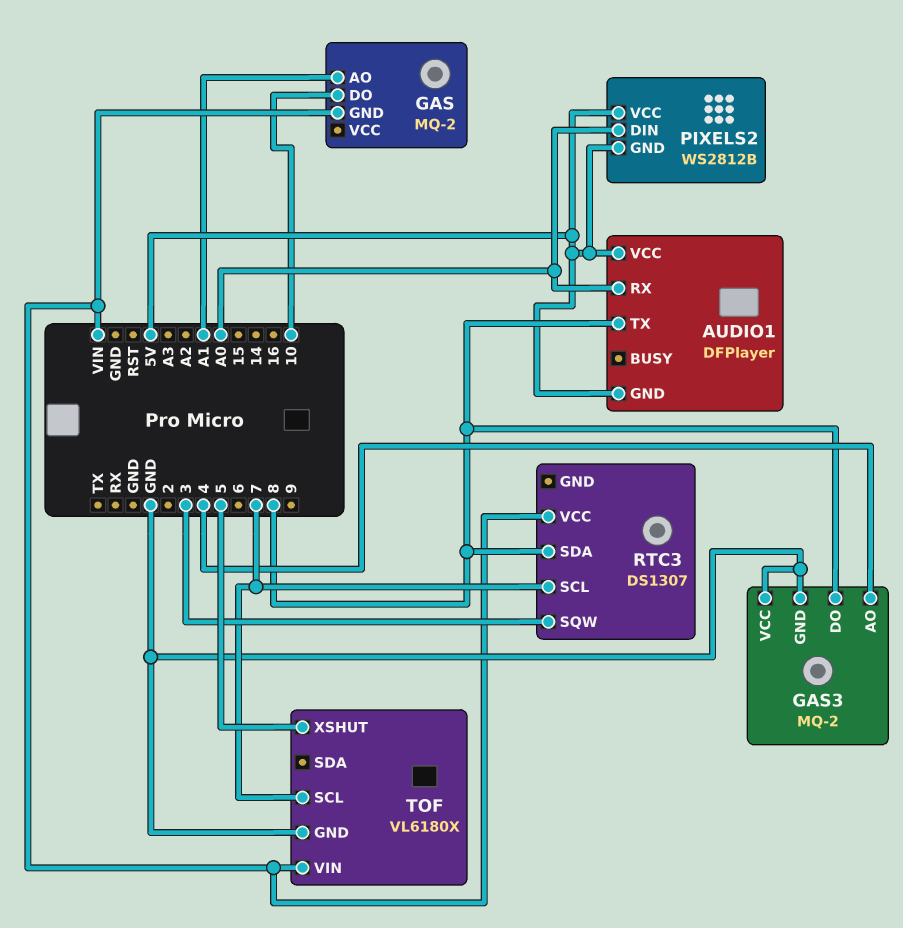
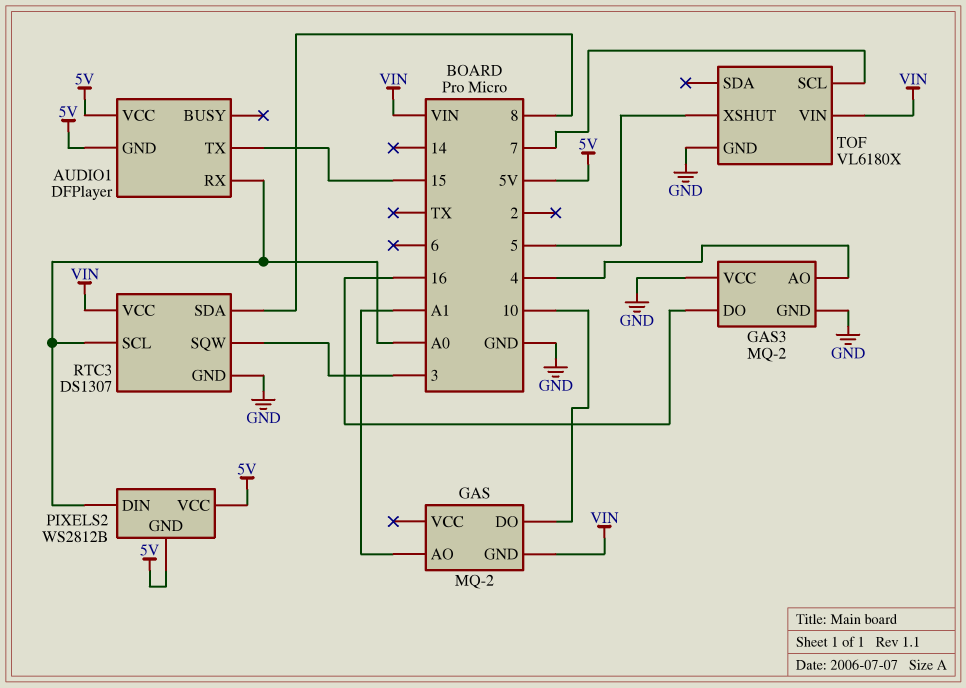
AUDIO1 pin TX: 8 -> 15
GAS3 pin DO: 8 -> 16
RTC3 pin GND: none -> GND
RTC3 pin SCL: 7 -> A0

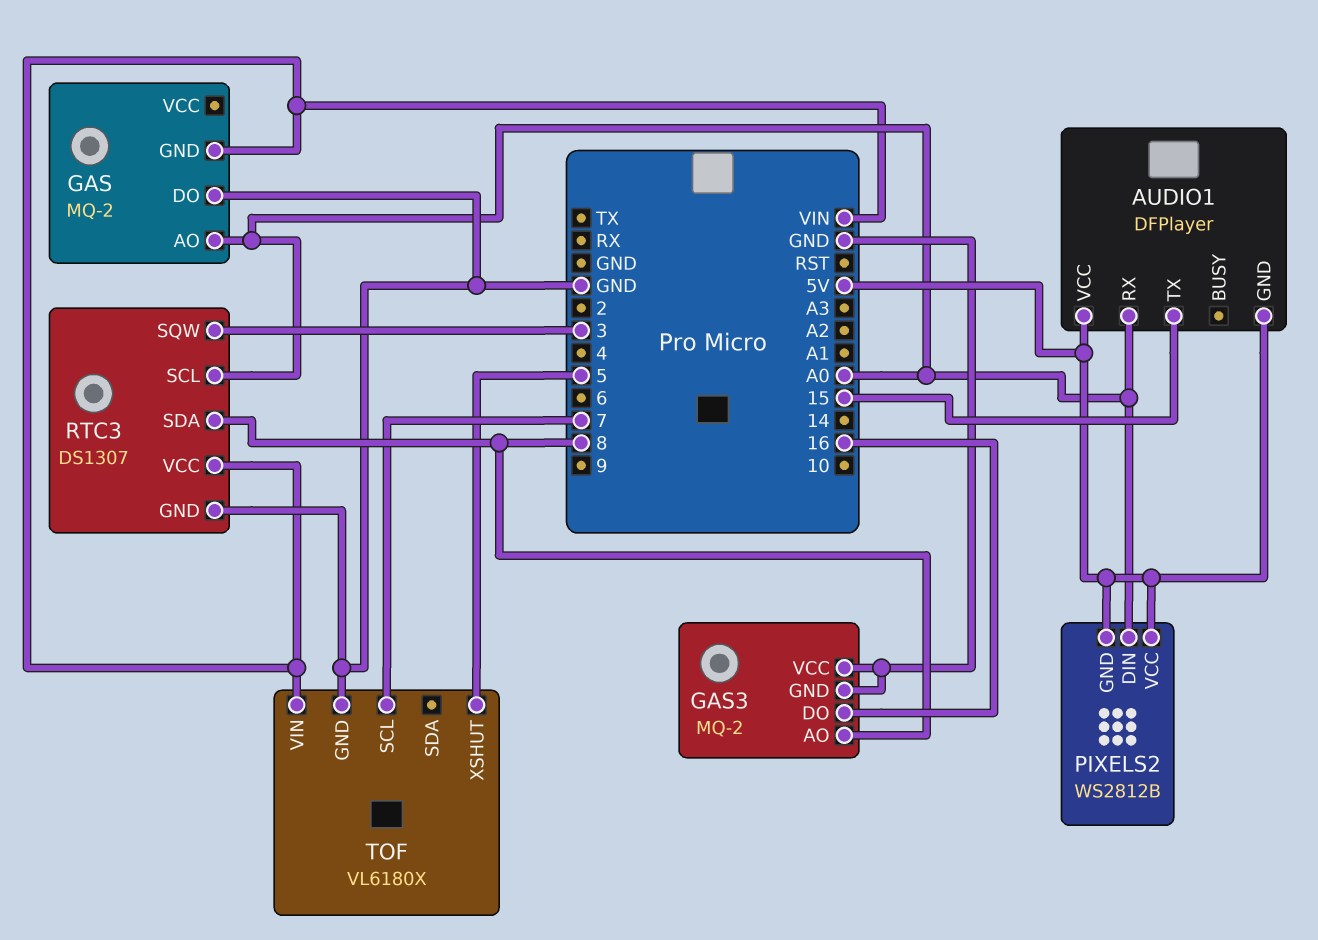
GAS pin AO: A1 -> A0
GAS pin DO: 10 -> GND
GAS3 pin AO: 4 -> 8

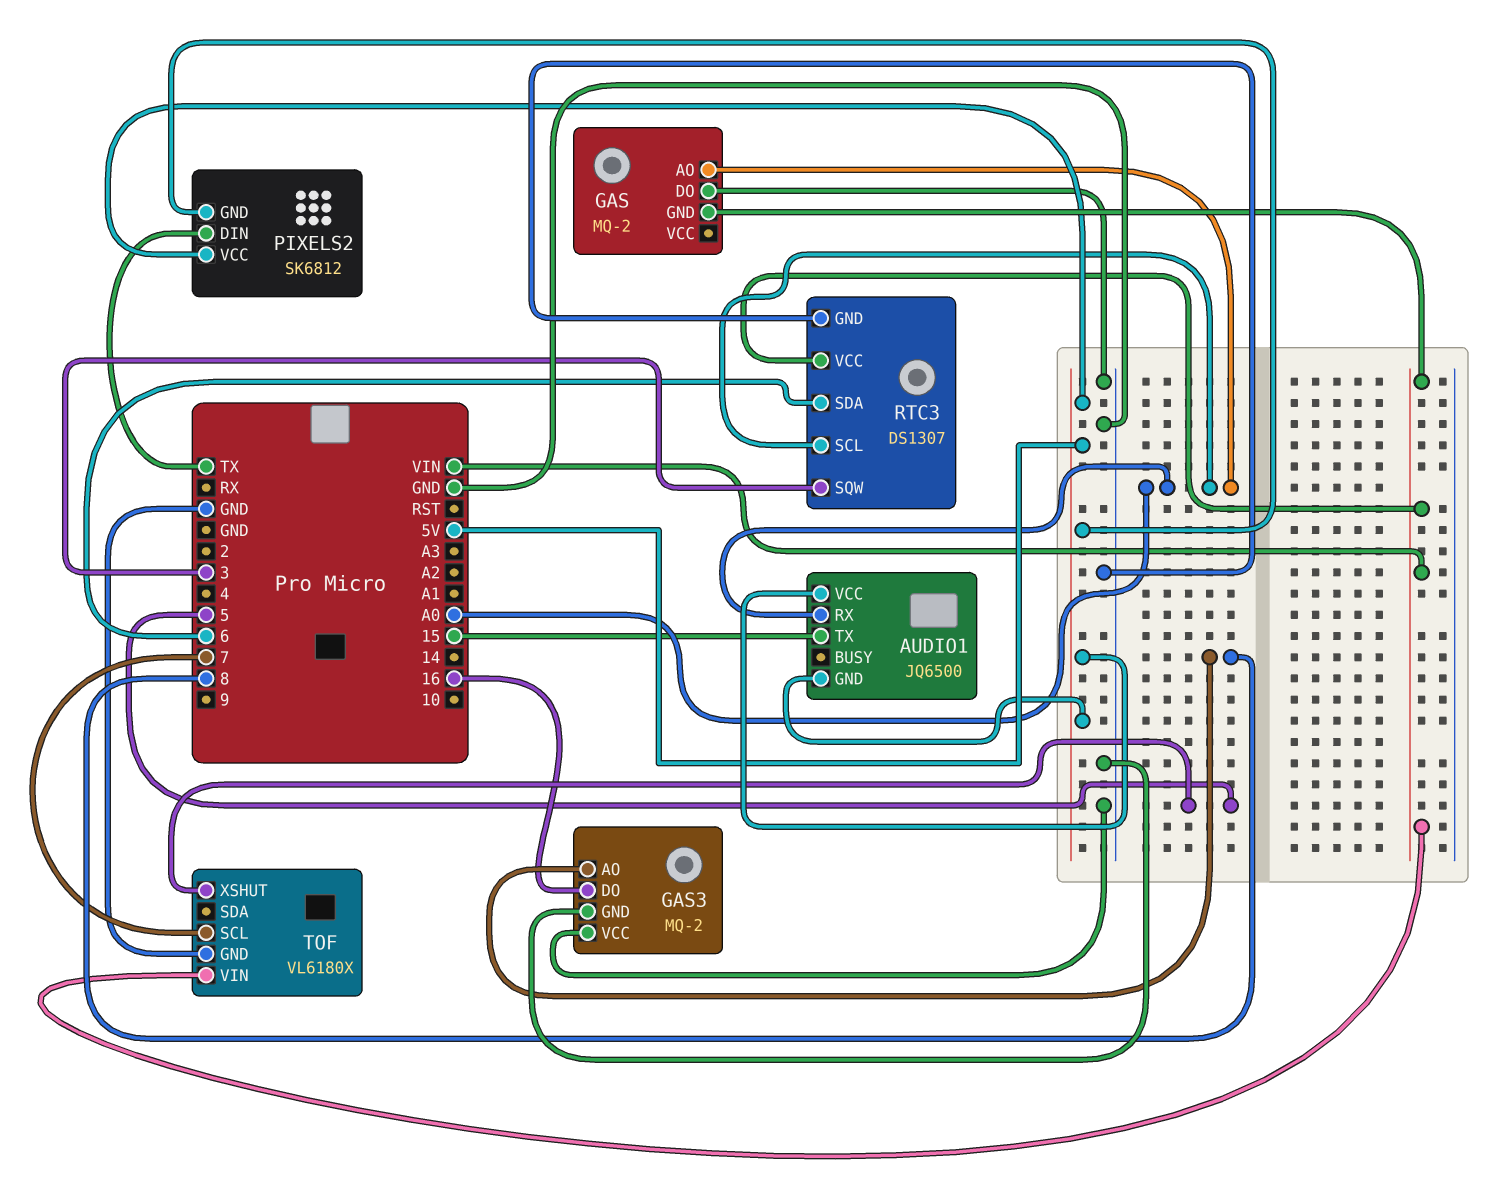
AUDIO1: DFPlayer -> JQ6500
PIXELS2: WS2812B -> SK6812
PIXELS2 pin DIN: A0 -> TX
RTC3 pin SDA: 8 -> 6

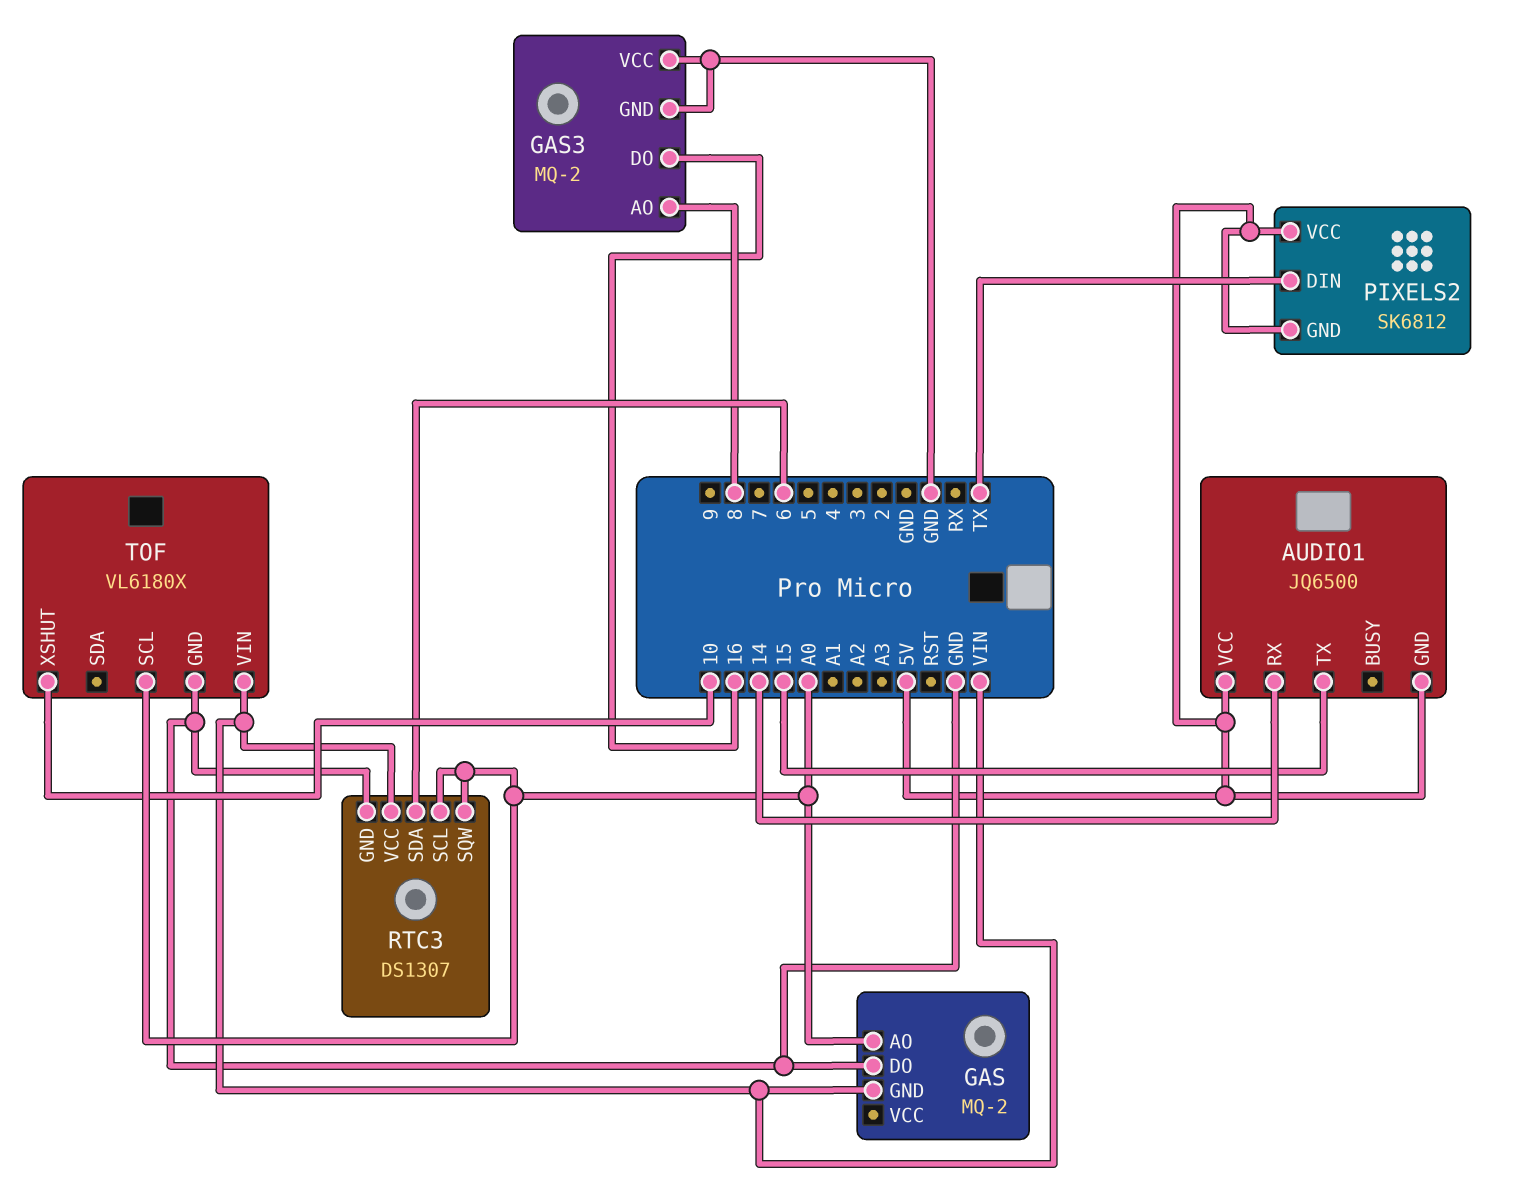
AUDIO1 pin RX: A0 -> 14
RTC3 pin SQW: 3 -> A0
TOF pin SCL: 7 -> A0
TOF pin XSHUT: 5 -> 10

